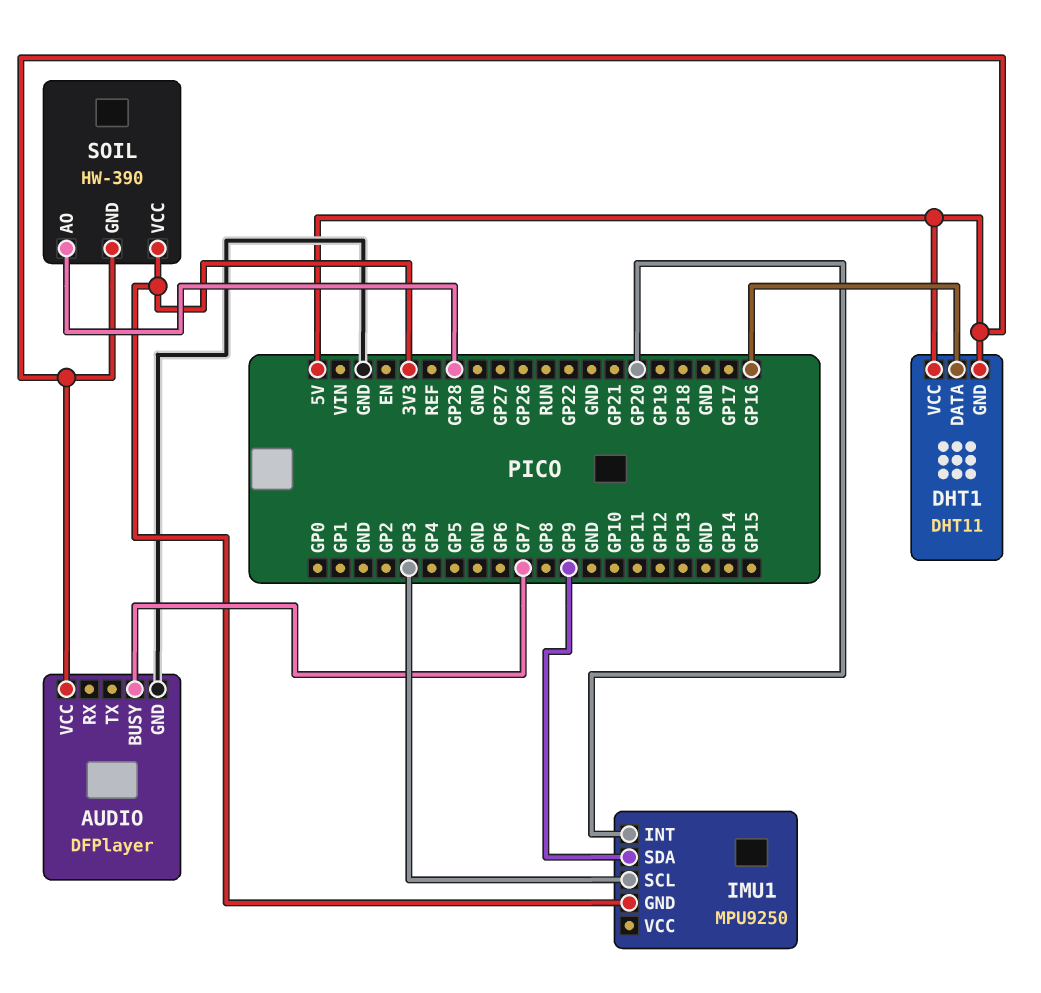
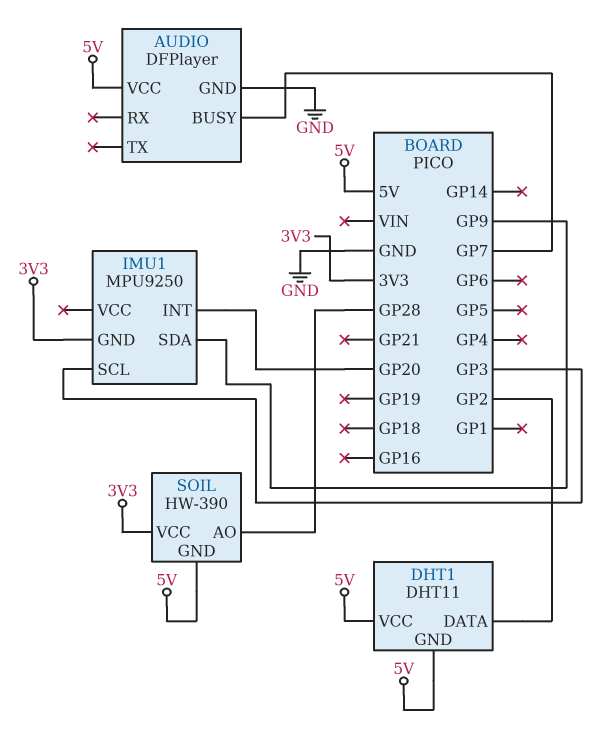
DHT1 pin DATA: GP16 -> GP2

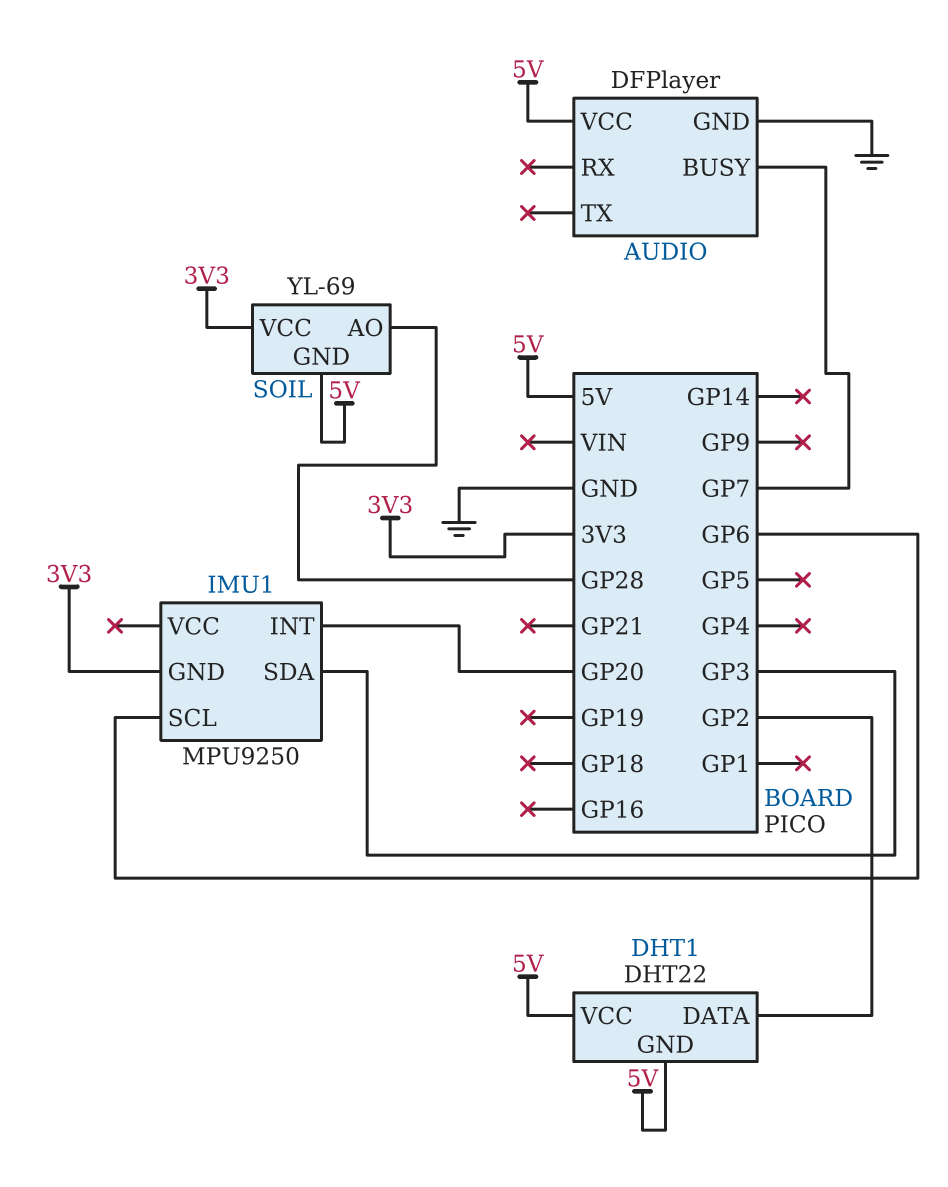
DHT1: DHT11 -> DHT22
IMU1 pin SCL: GP3 -> GP6
IMU1 pin SDA: GP9 -> GP3
SOIL: HW-390 -> YL-69

